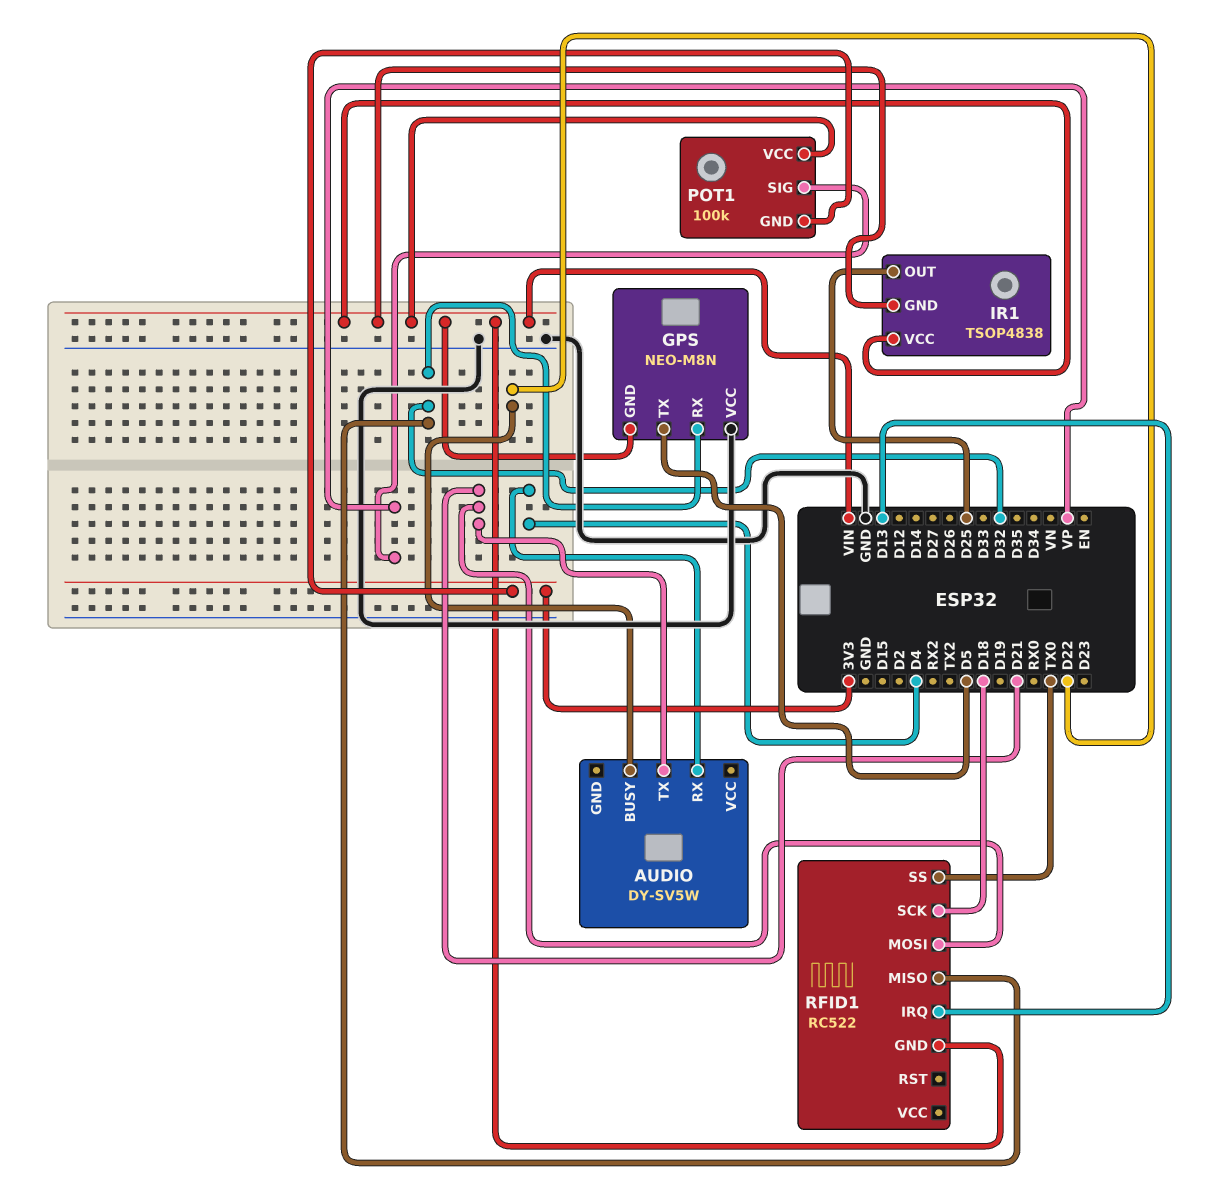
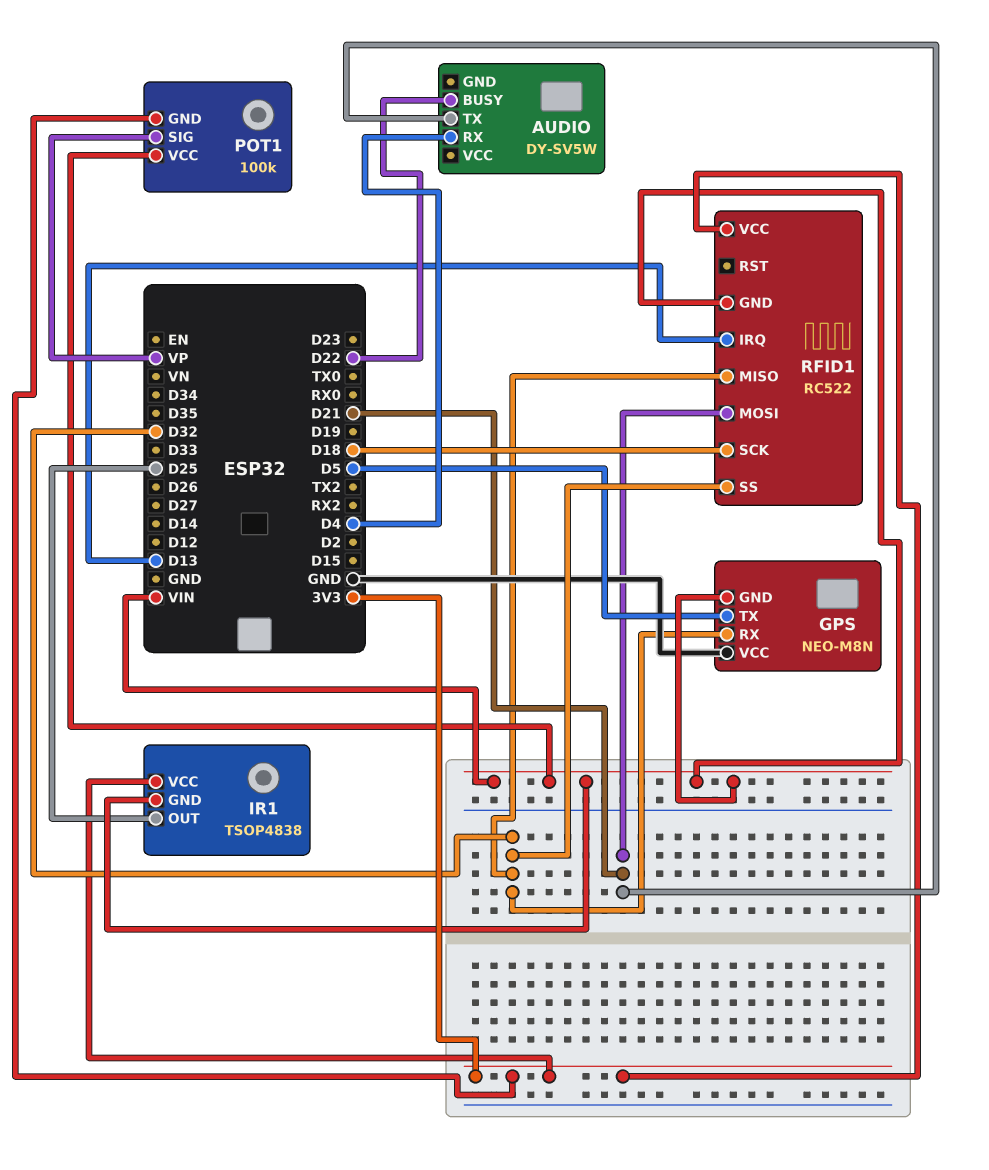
IR1 pin VCC: VIN -> 3V3
RFID1 pin SS: TX0 -> D32
RFID1 pin VCC: none -> 3V3

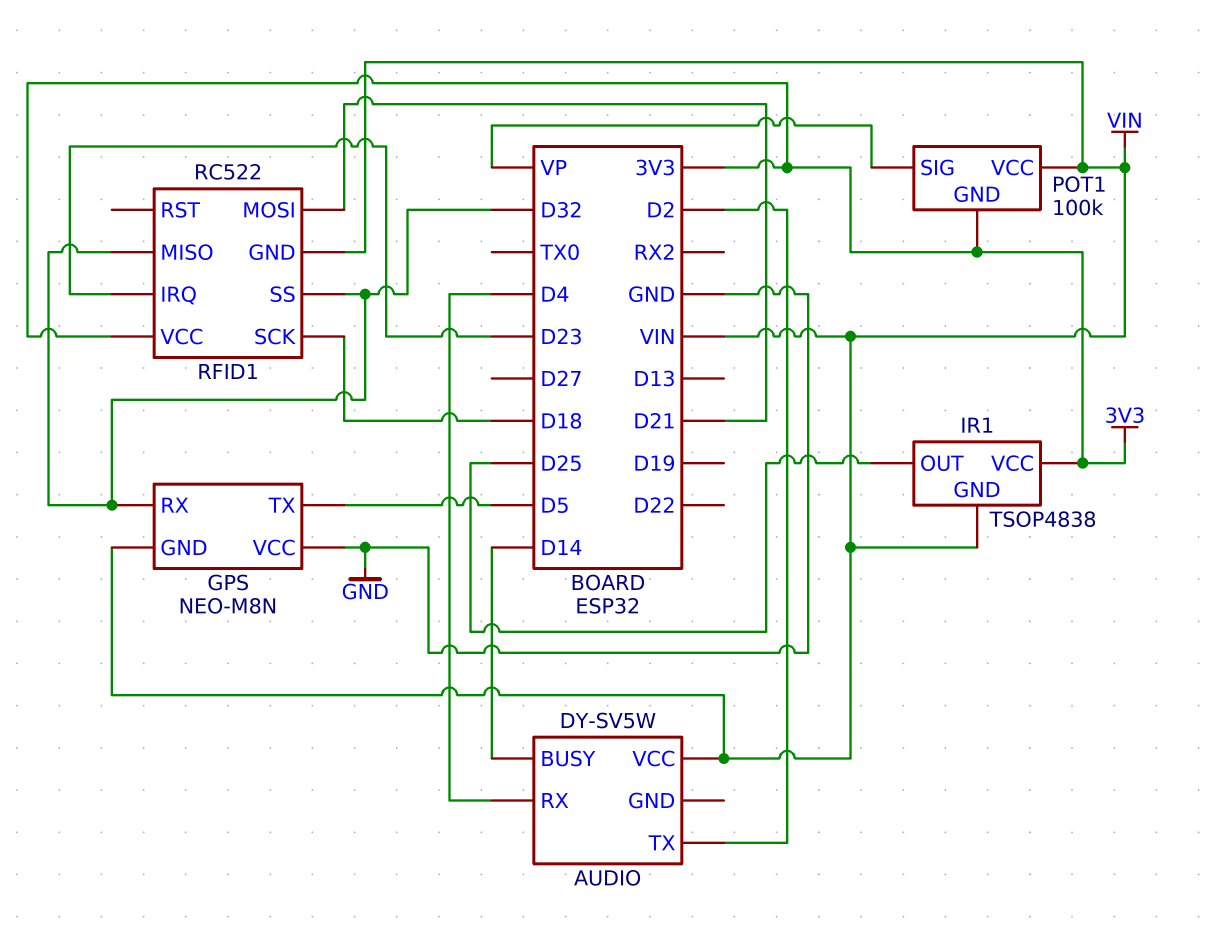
AUDIO pin BUSY: D22 -> D14
AUDIO pin TX: D21 -> D2
AUDIO pin VCC: none -> VIN
RFID1 pin IRQ: D13 -> D23

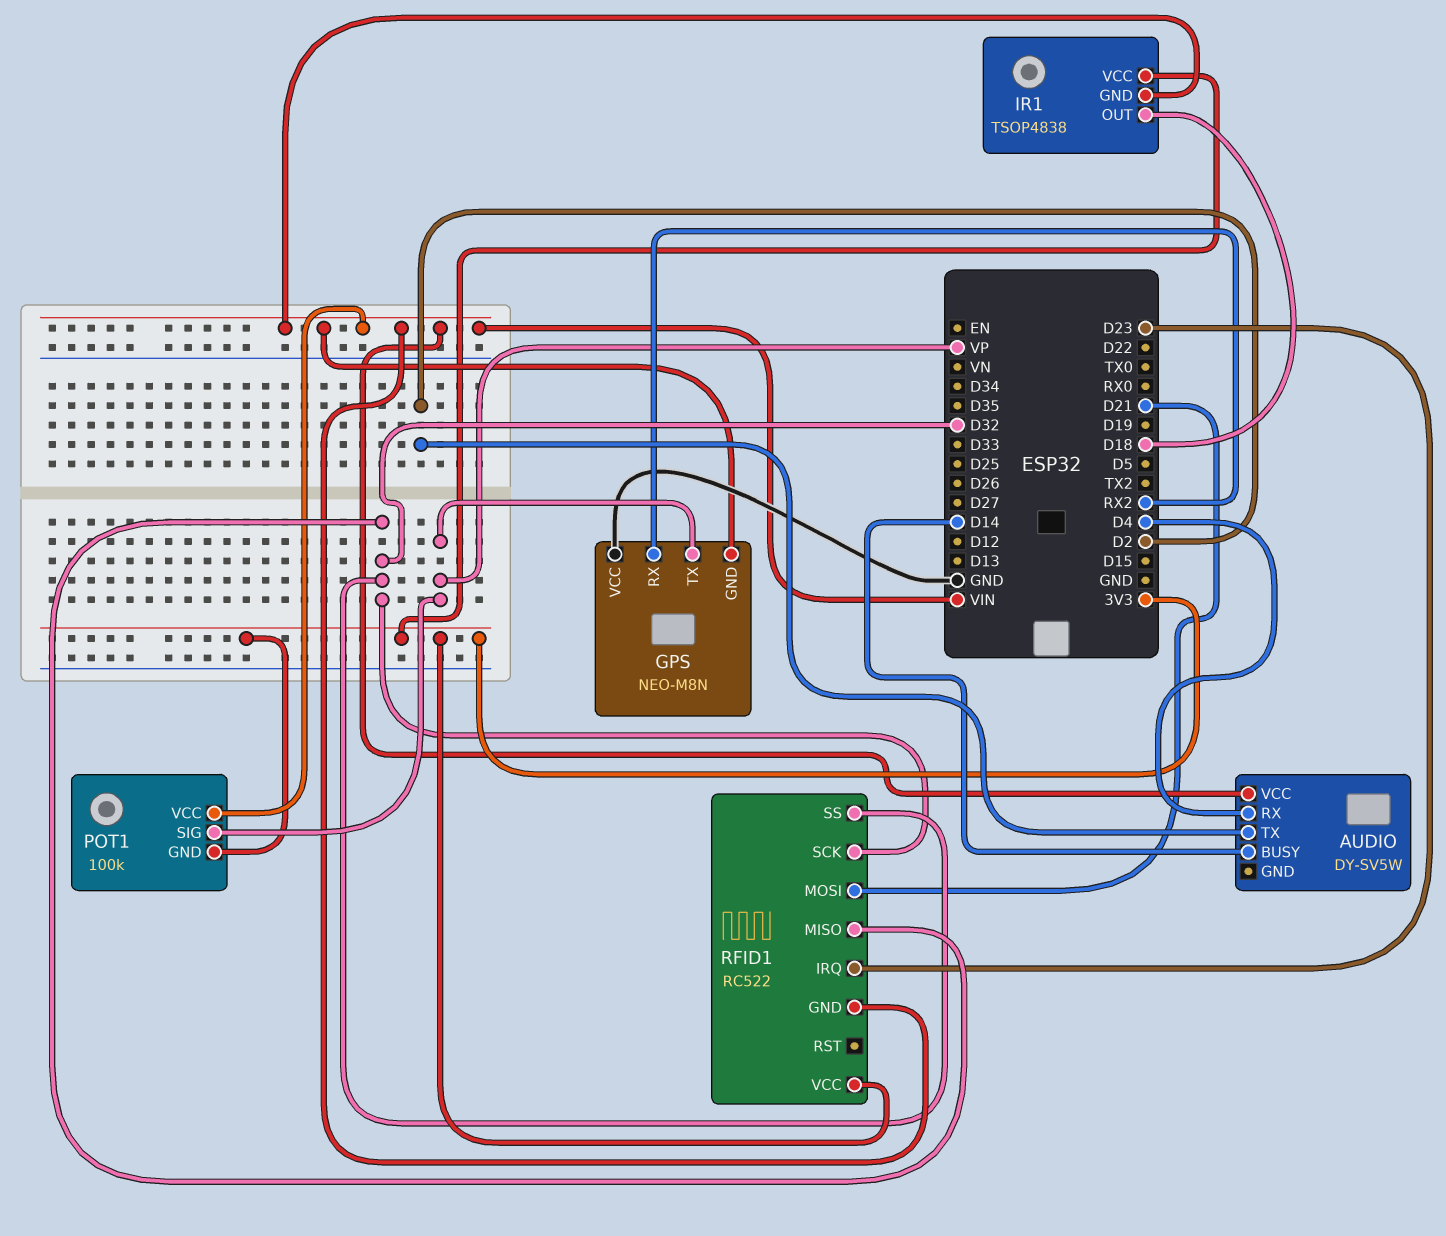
GPS pin RX: D32 -> RX2
GPS pin TX: D5 -> VP
IR1 pin OUT: D25 -> D18
RFID1 pin SCK: D18 -> D32

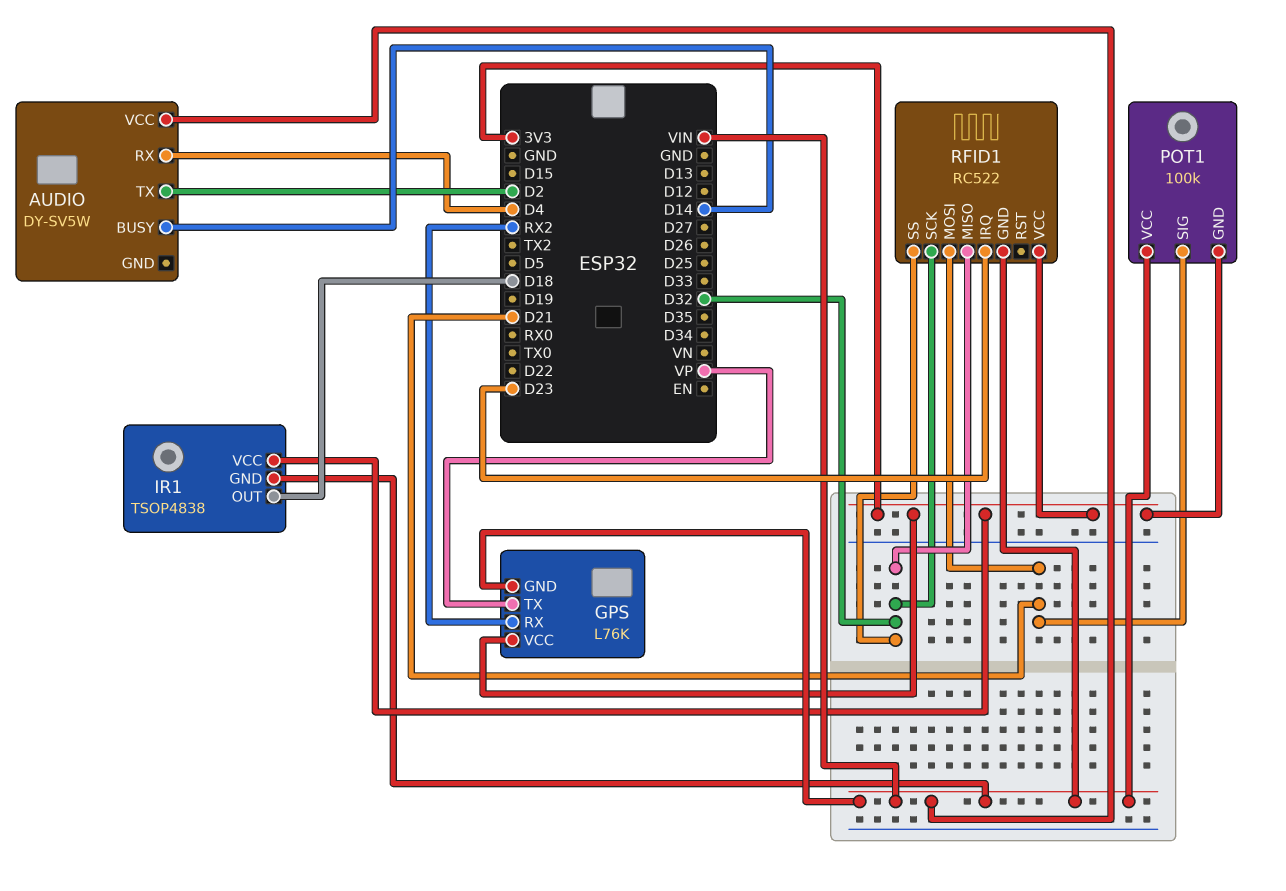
GPS: NEO-M8N -> L76K
GPS pin VCC: GND -> 3V3
POT1 pin SIG: VP -> D21

